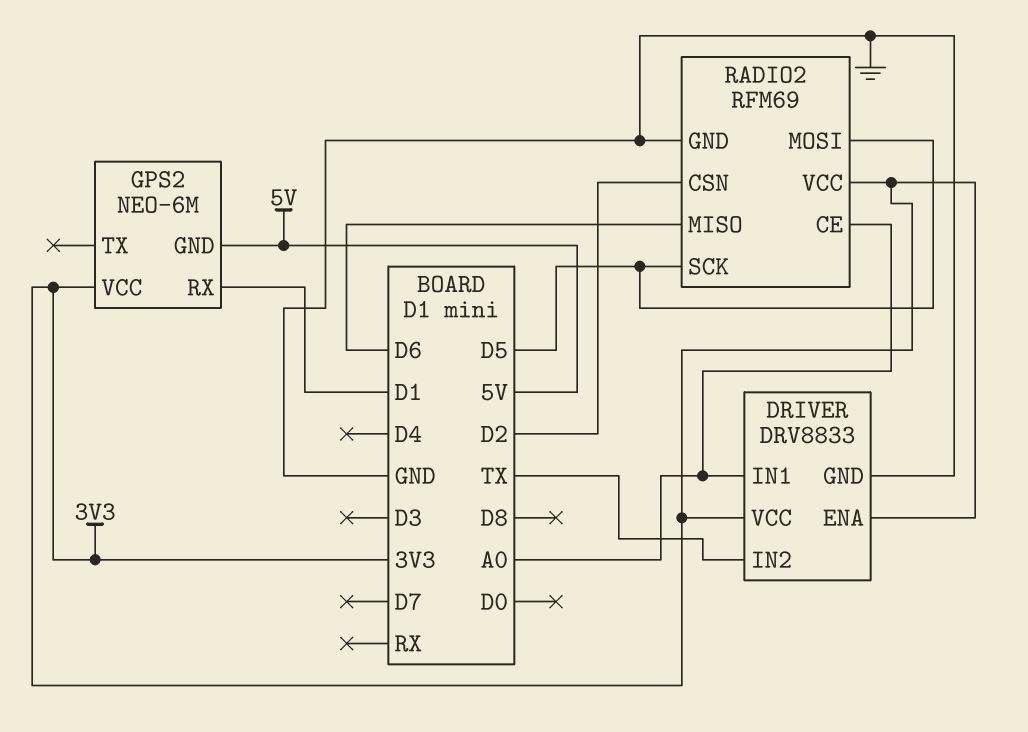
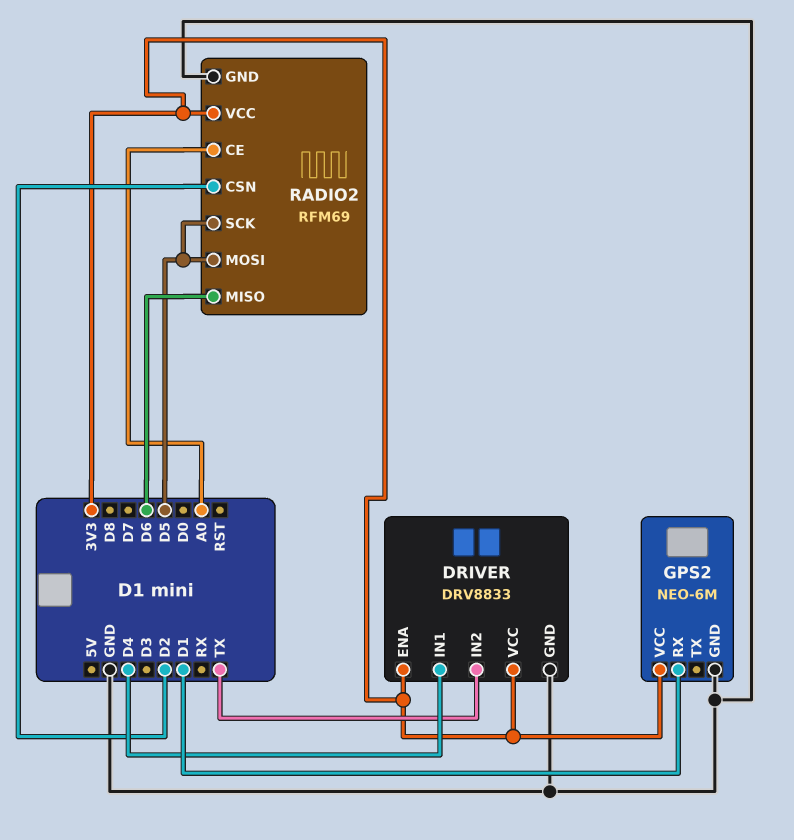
DRIVER pin IN1: A0 -> D4
GPS2 pin GND: 5V -> GND

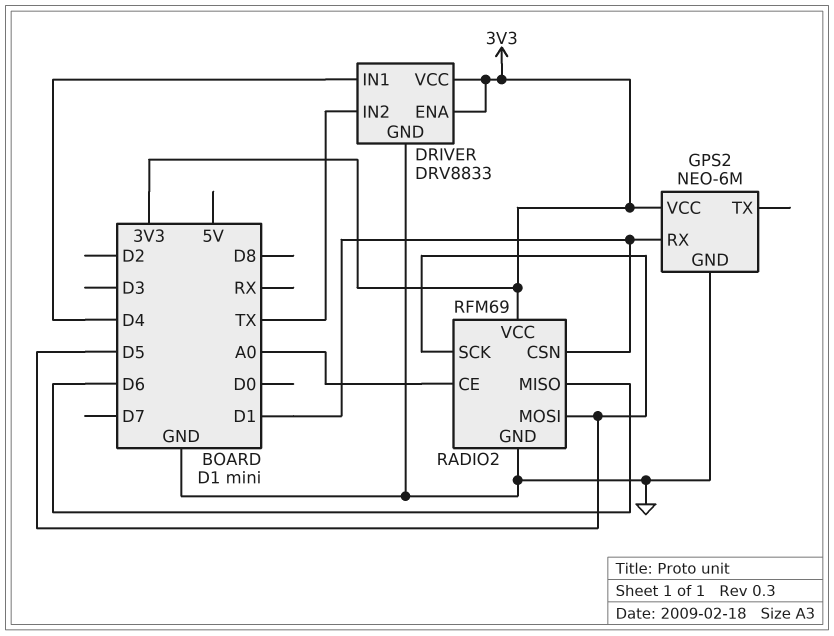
RADIO2 pin CSN: D2 -> D1

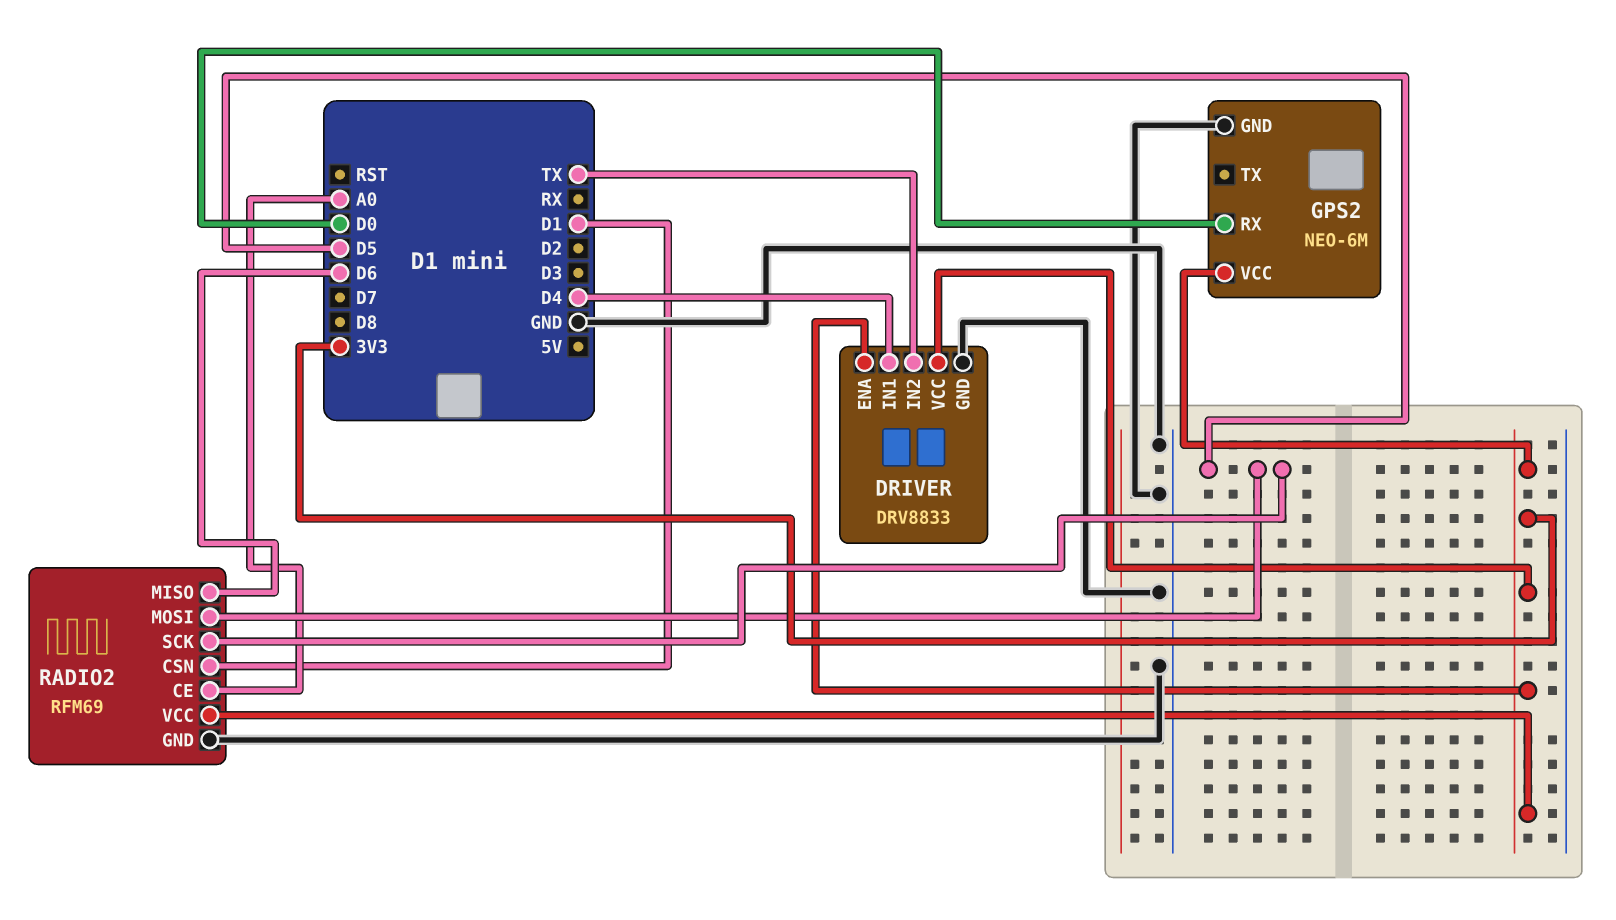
GPS2 pin RX: D1 -> D0

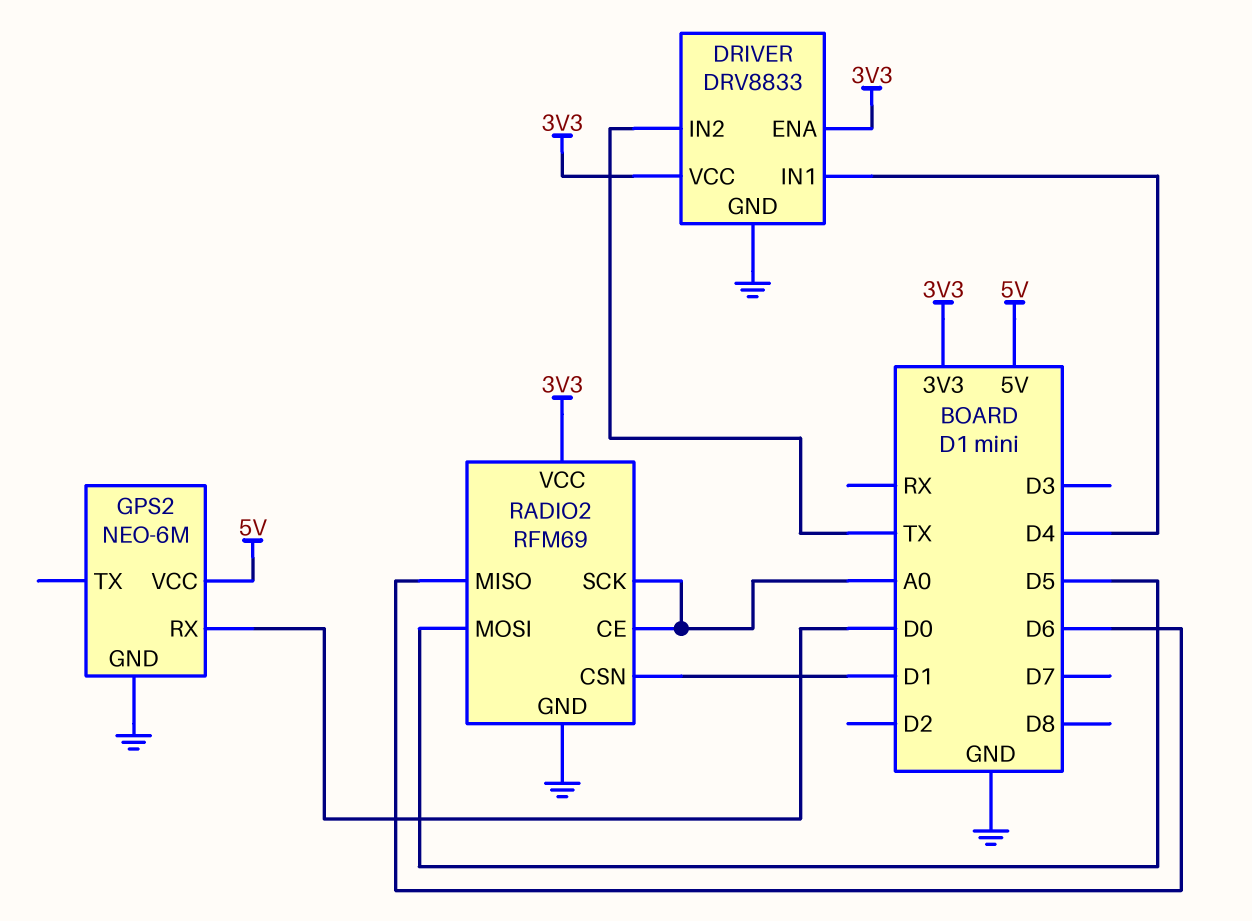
GPS2 pin VCC: 3V3 -> 5V
RADIO2 pin SCK: D5 -> A0

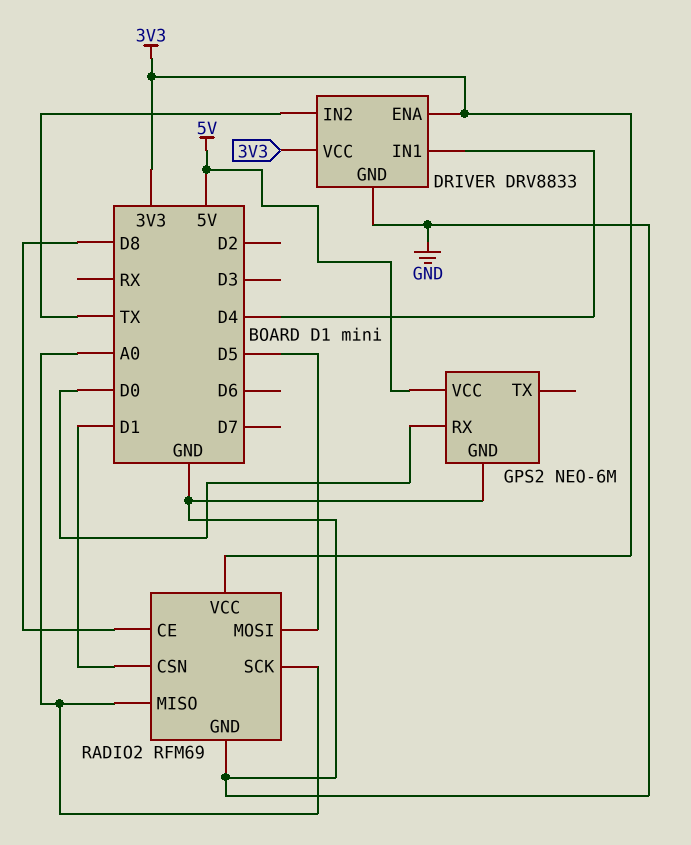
RADIO2 pin CE: A0 -> D8
RADIO2 pin MISO: D6 -> A0

